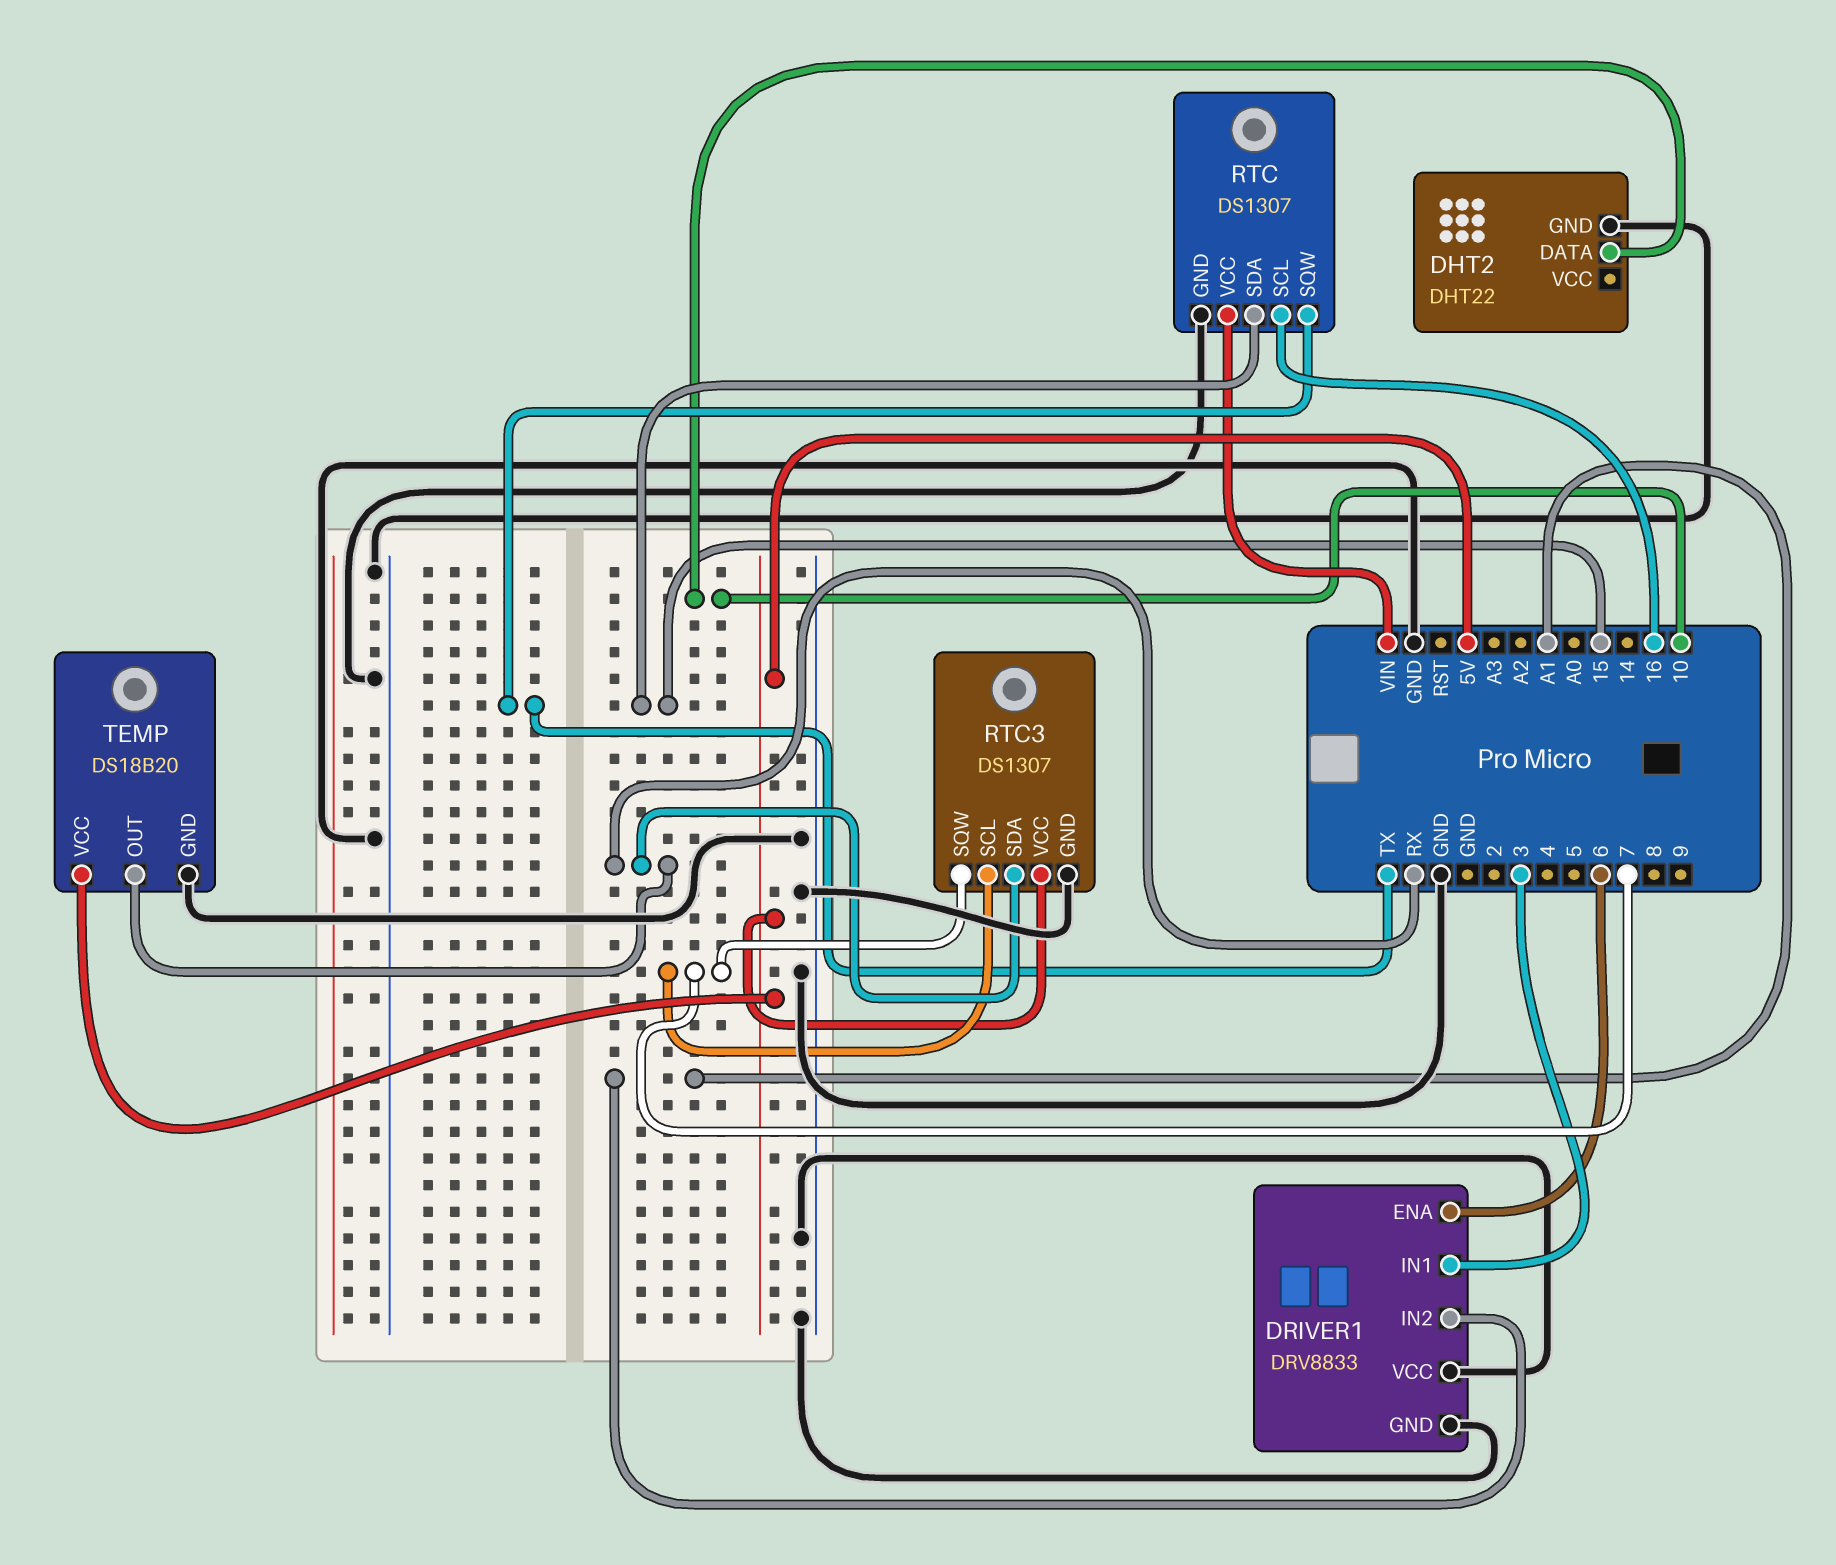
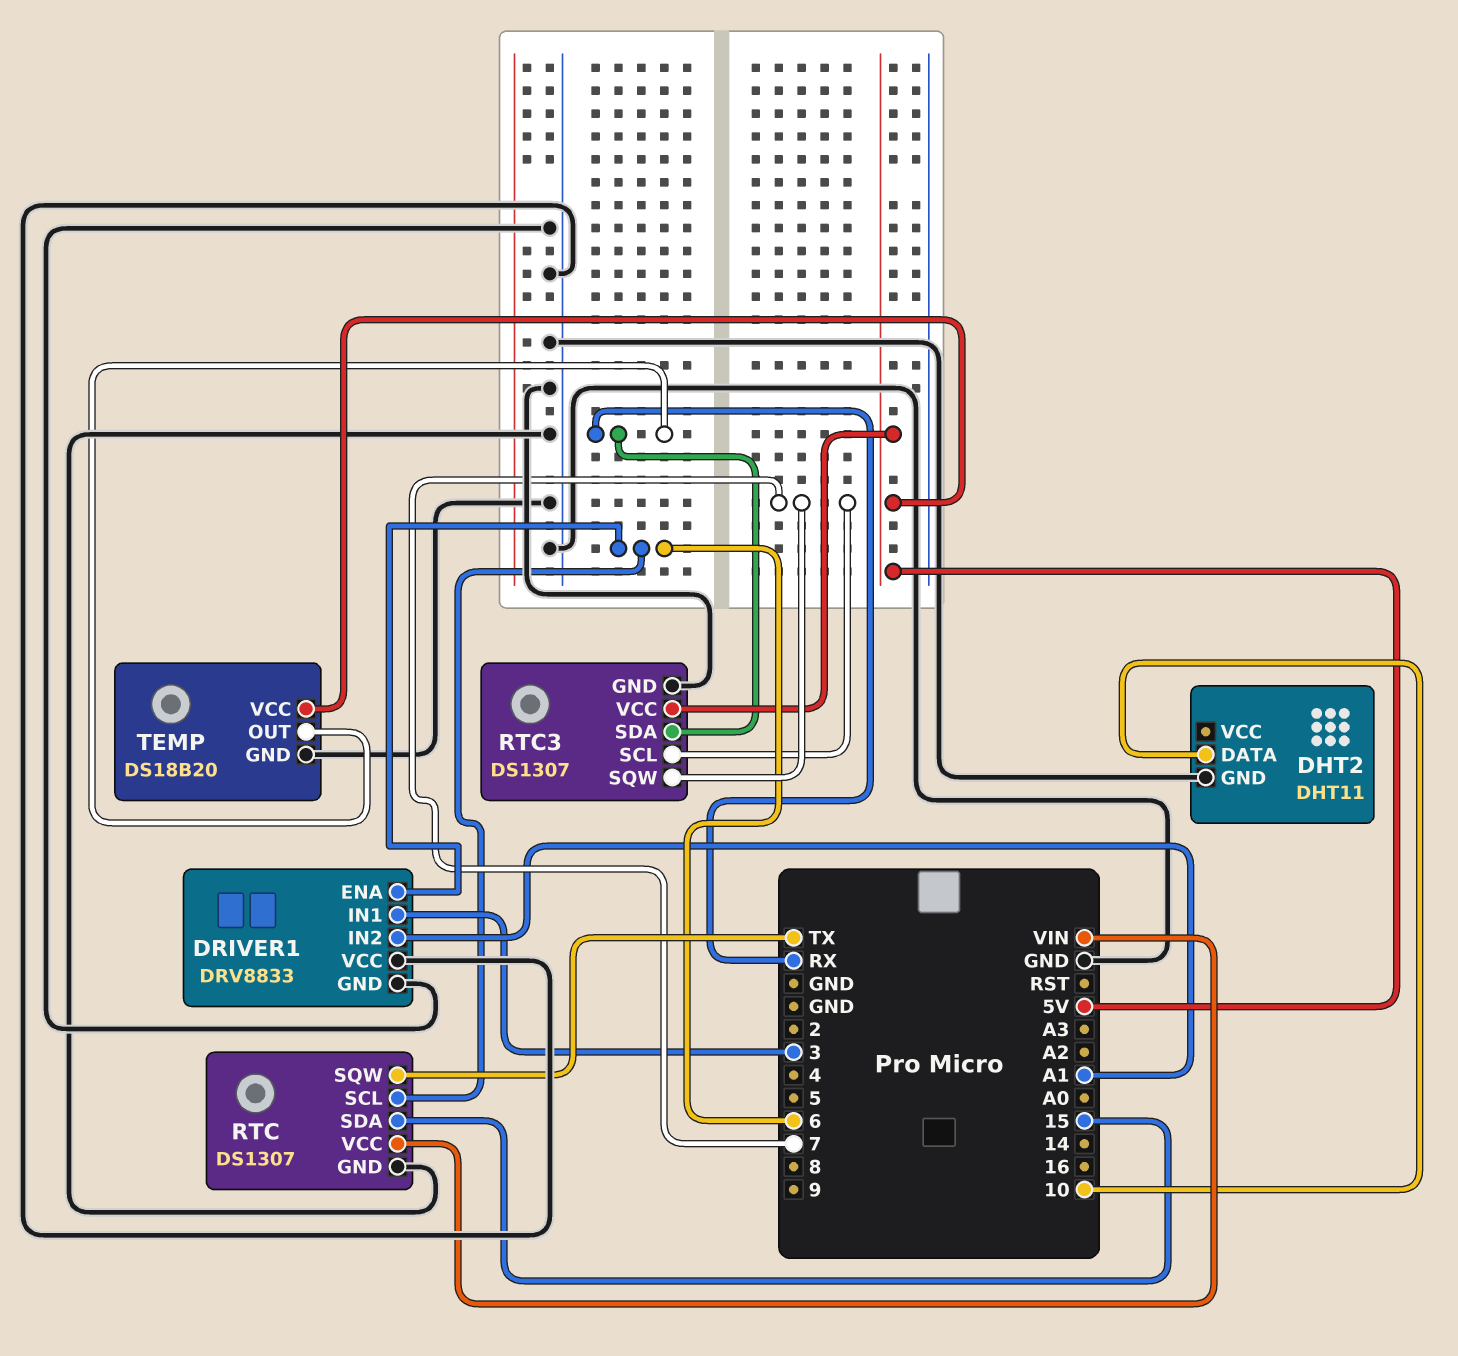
DHT2: DHT22 -> DHT11
RTC pin SCL: 16 -> 6

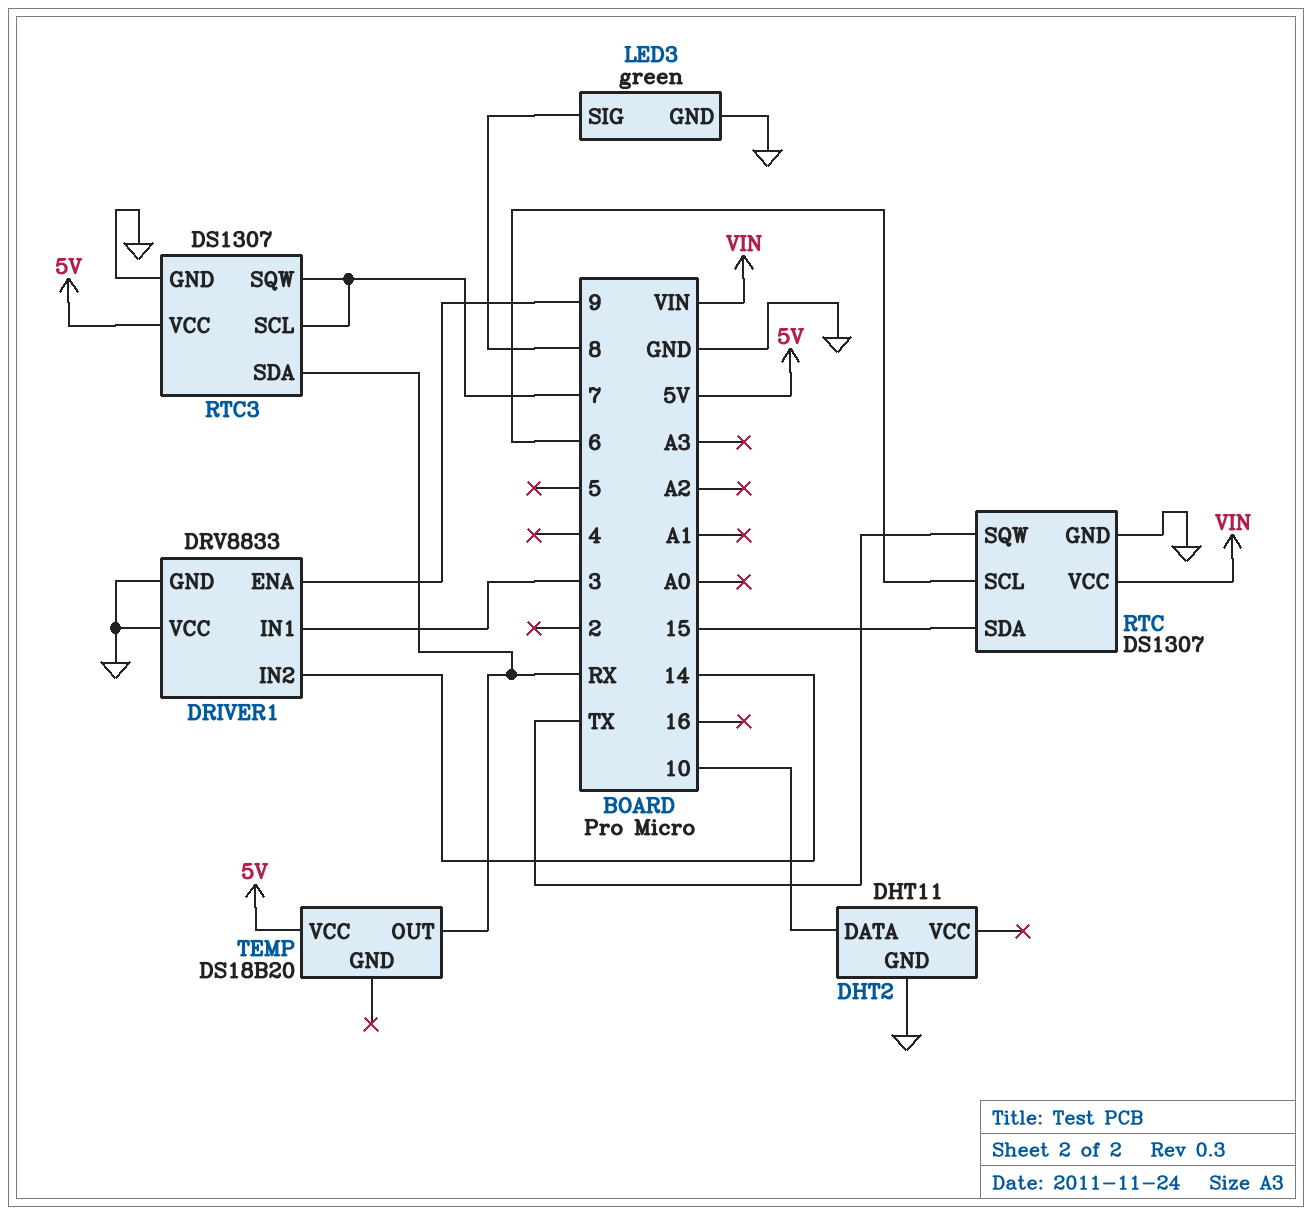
DRIVER1 pin ENA: 6 -> 9
DRIVER1 pin IN2: A1 -> 14
LED3: none -> green
LED3 pin GND: none -> GND
LED3 pin SIG: none -> 8
TEMP pin GND: GND -> none

